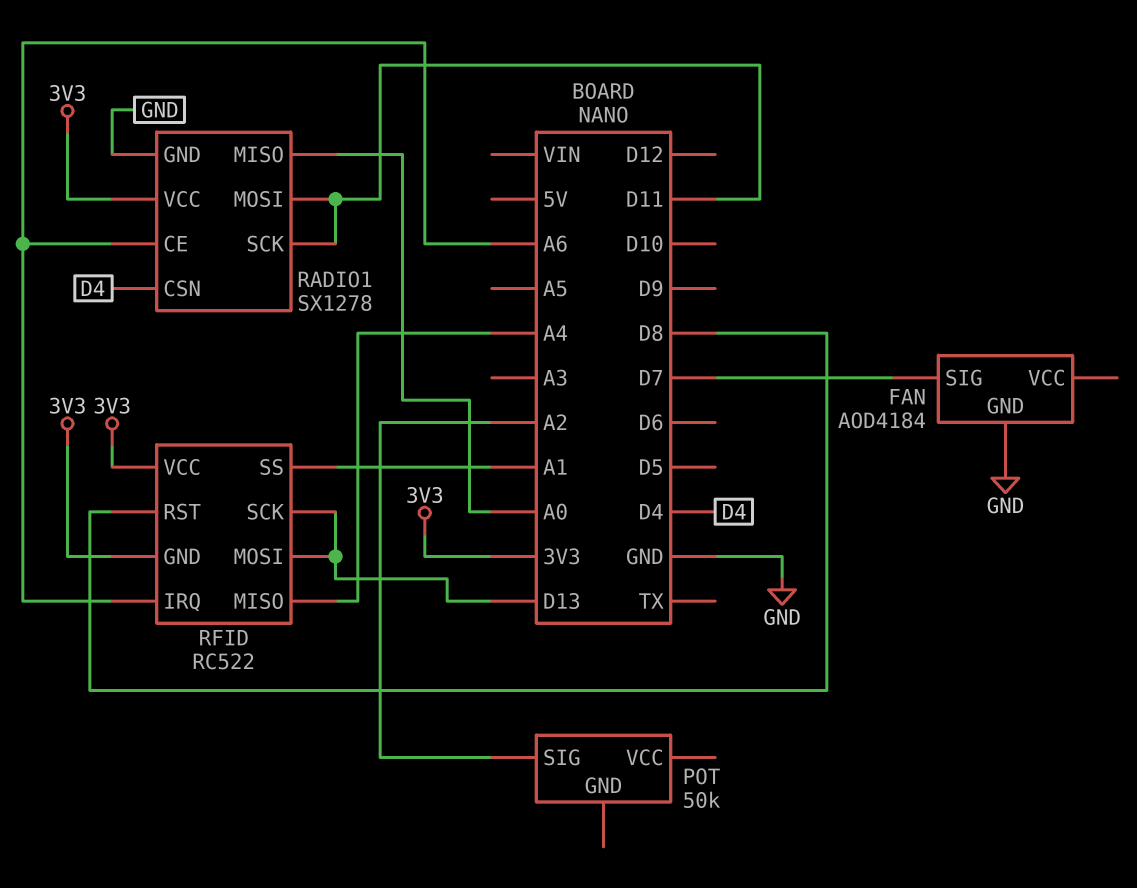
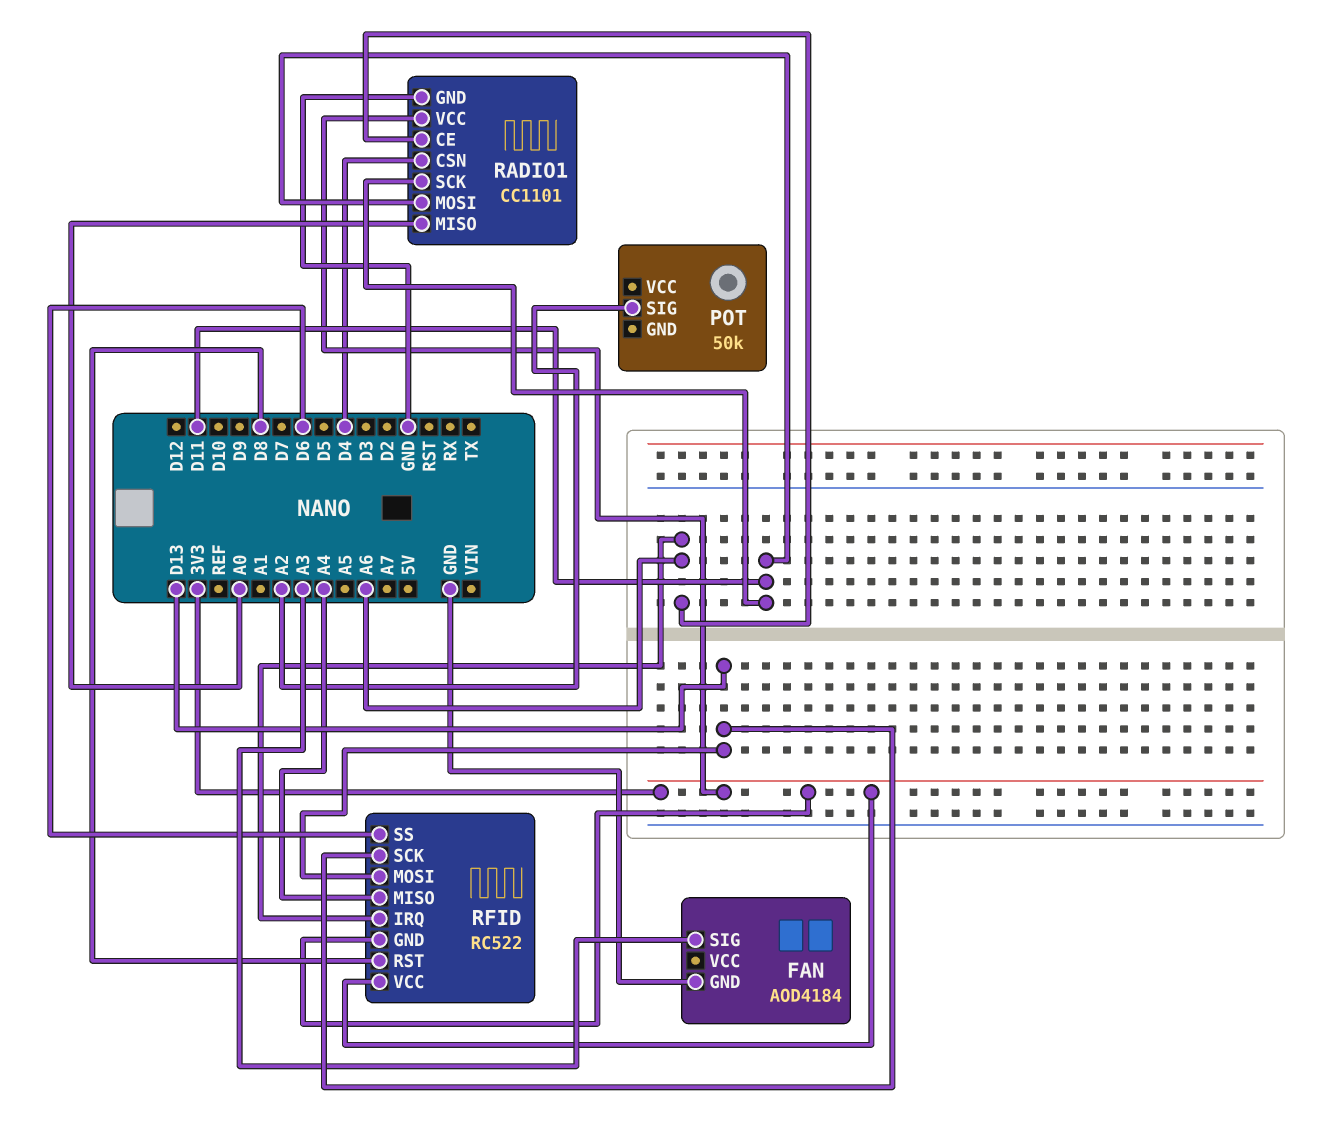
FAN pin SIG: D7 -> A3
RADIO1: SX1278 -> CC1101
RFID pin SS: A1 -> D6

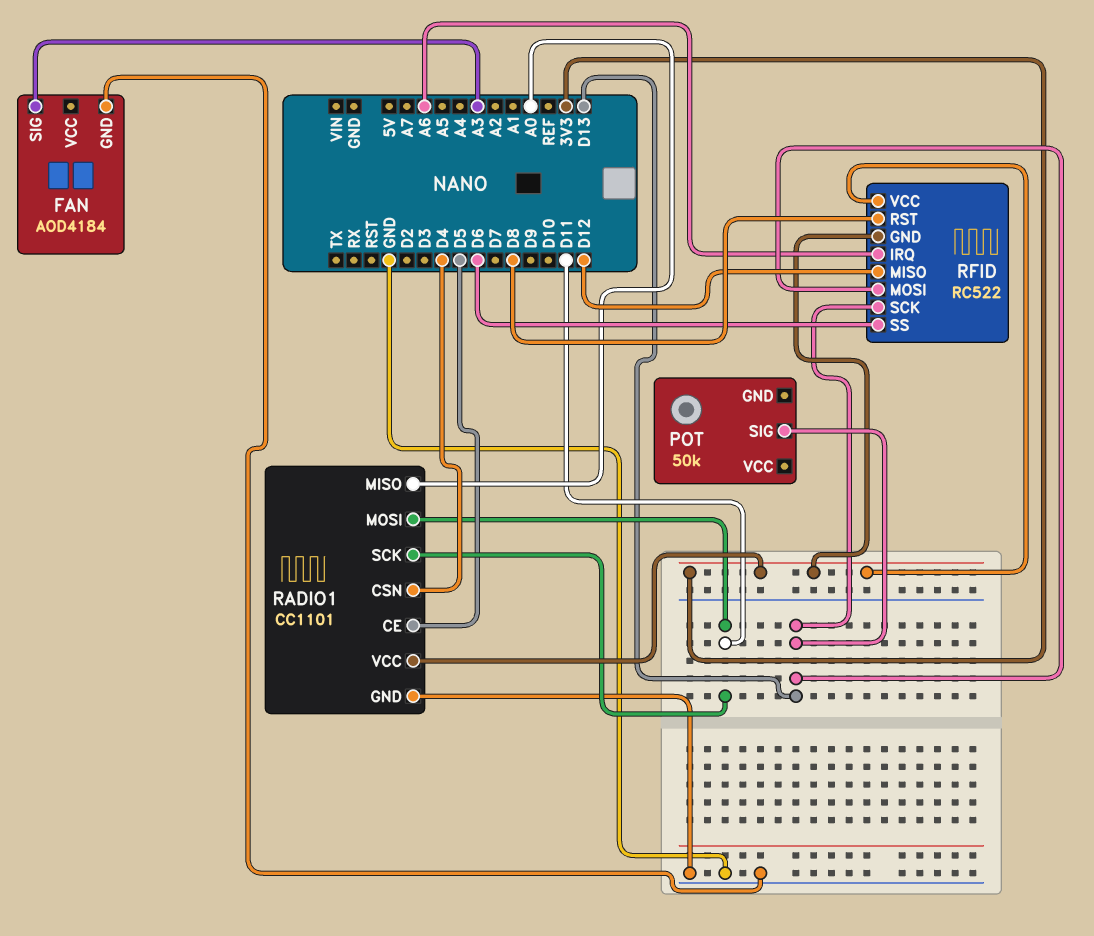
POT pin SIG: A2 -> D13
RADIO1 pin CE: A6 -> D5
RFID pin MISO: A4 -> D12

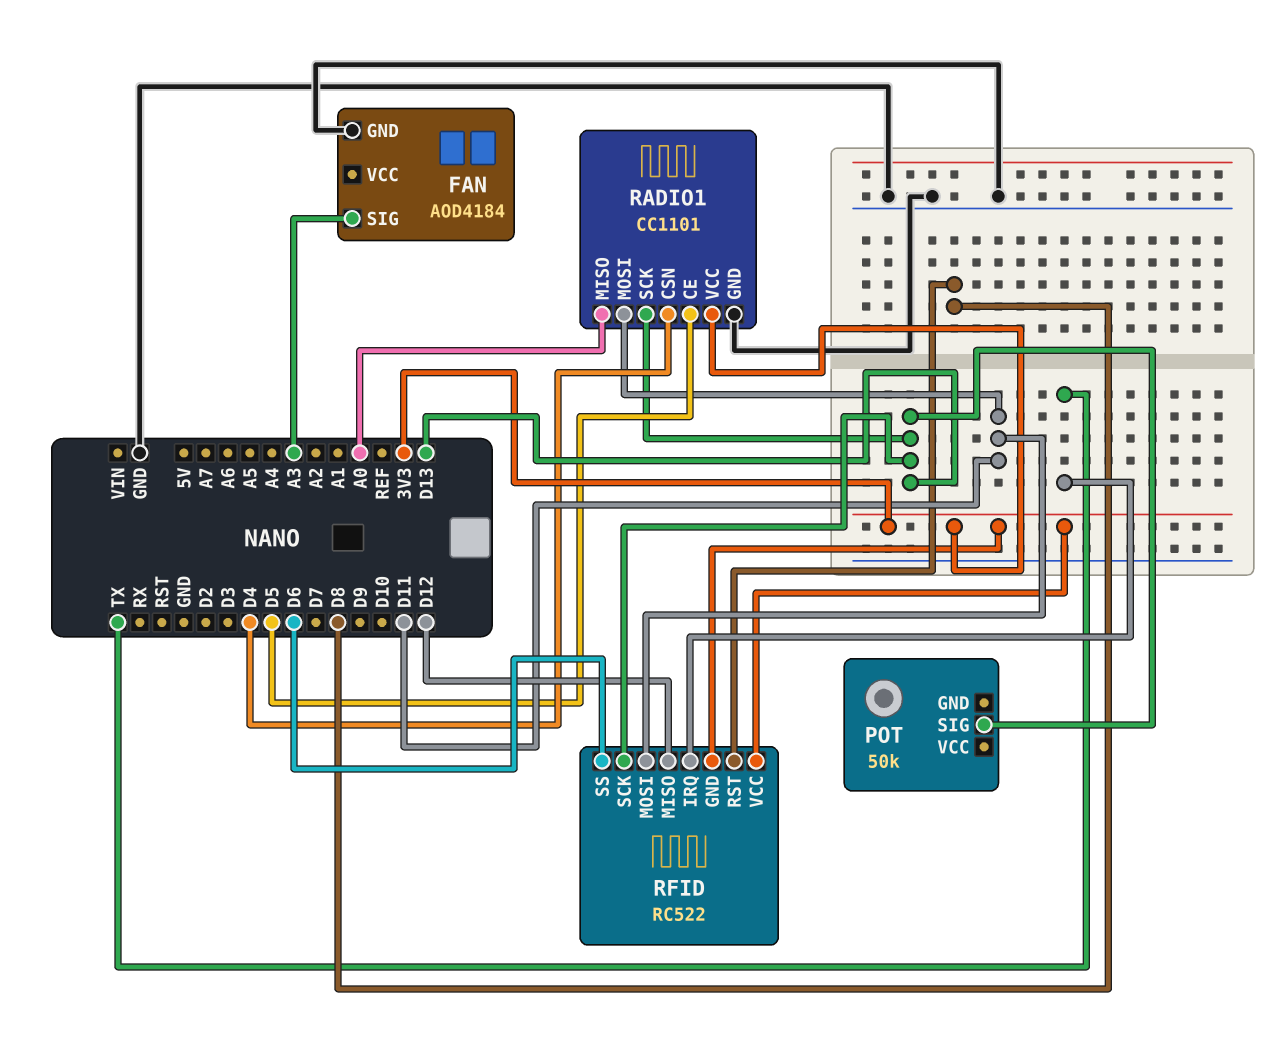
RADIO1 pin SCK: D11 -> D13
RFID pin IRQ: A6 -> TX
RFID pin MOSI: D13 -> D11

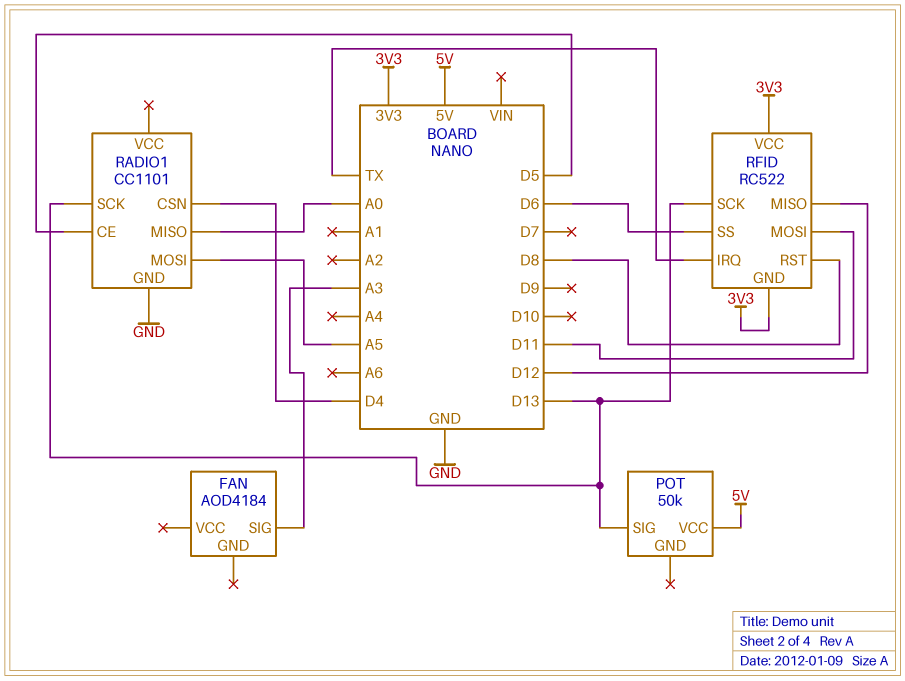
FAN pin GND: GND -> none
POT pin VCC: none -> 5V
RADIO1 pin MOSI: D11 -> A5
RADIO1 pin VCC: 3V3 -> none

